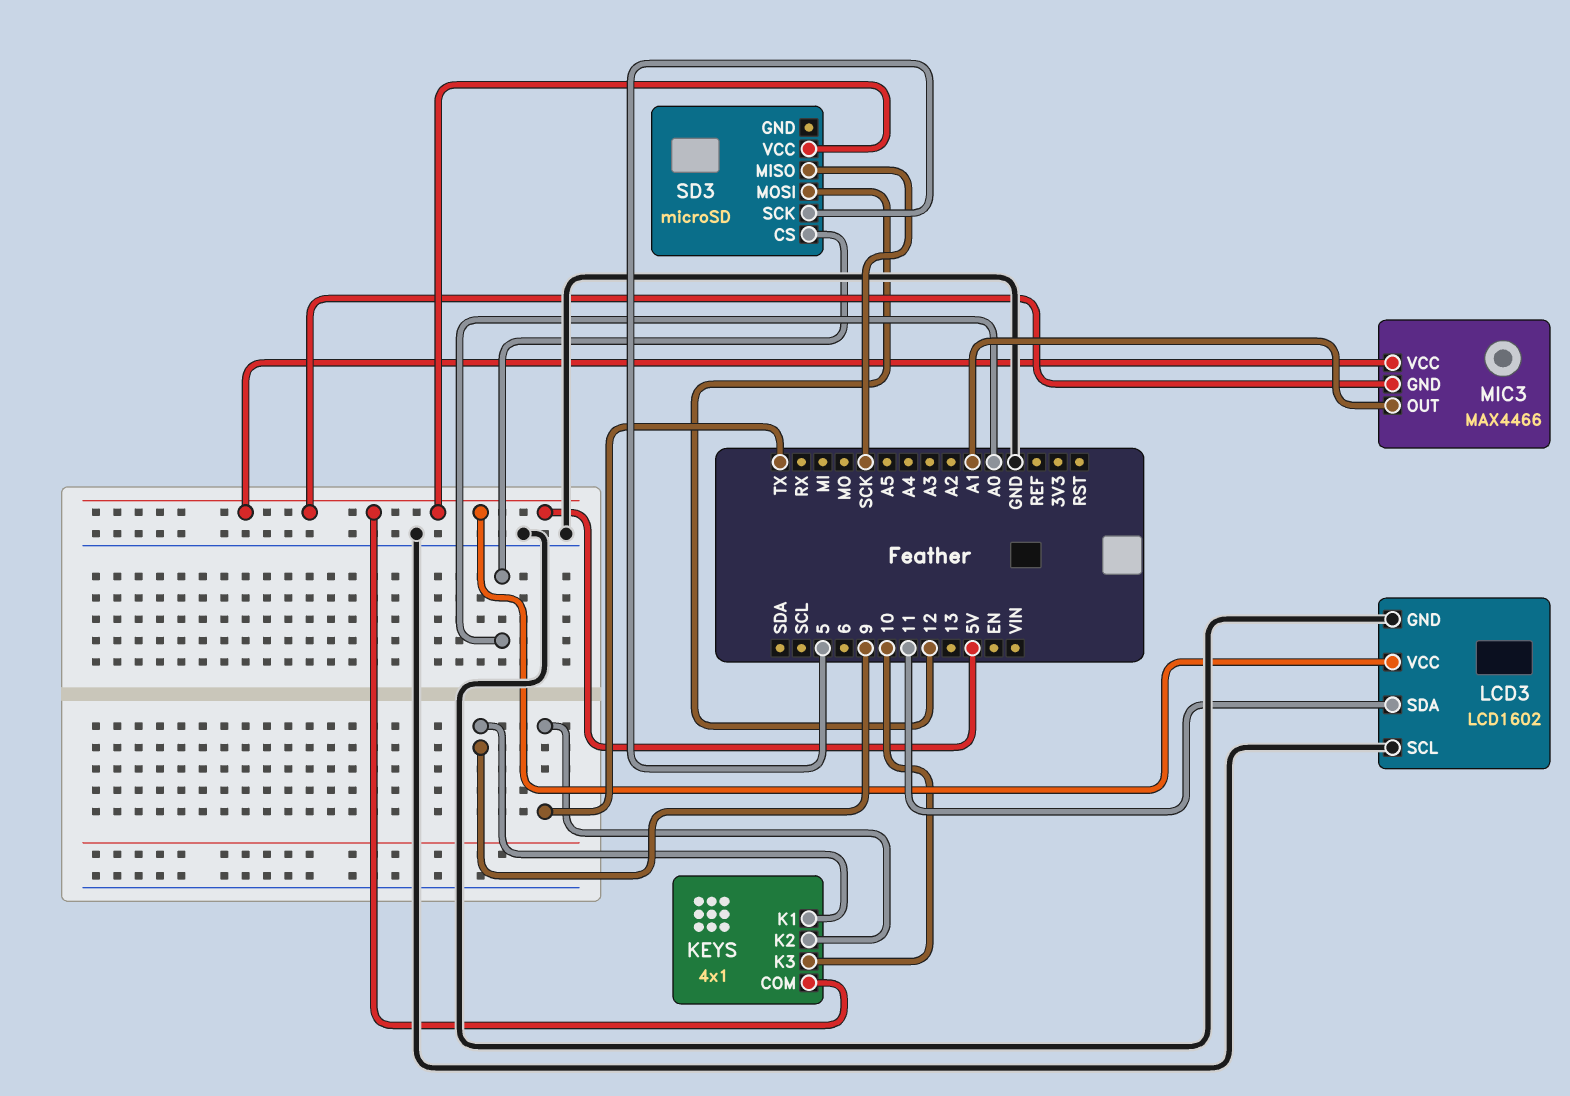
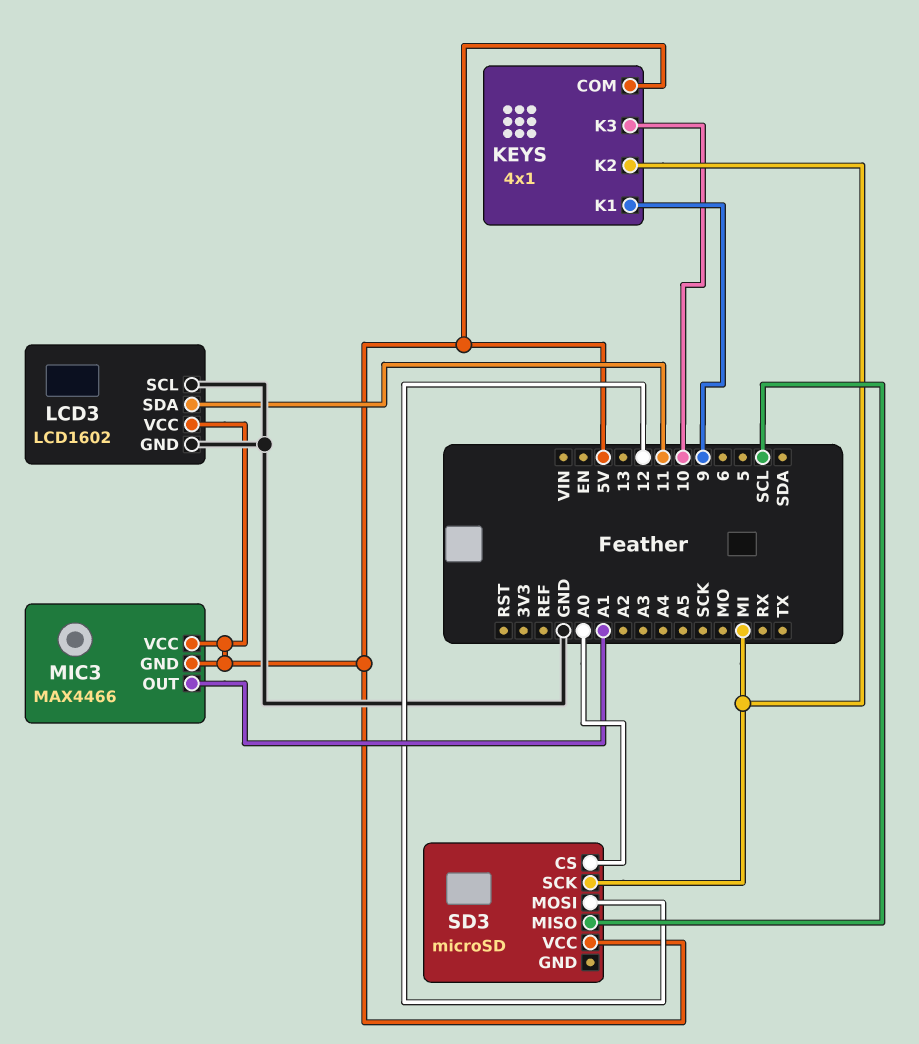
KEYS pin K2: TX -> MI
SD3 pin MISO: SCK -> SCL
SD3 pin SCK: 5 -> MI

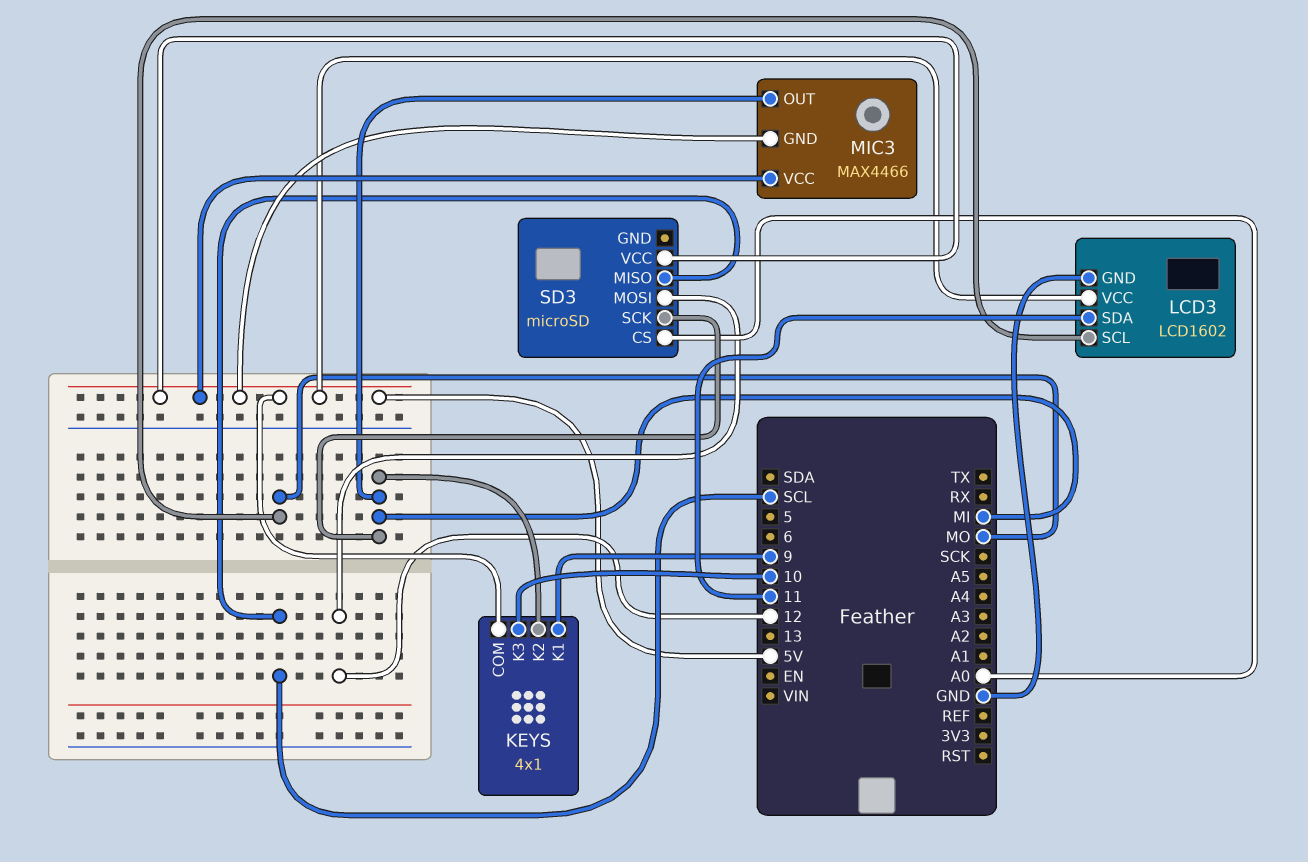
LCD3 pin SCL: GND -> MO
MIC3 pin OUT: A1 -> MI

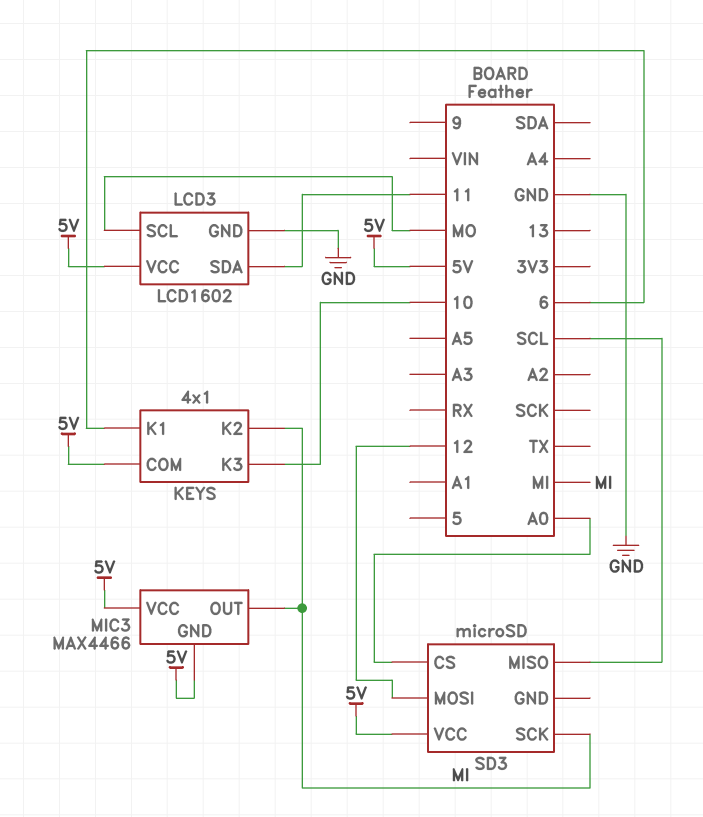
KEYS pin K1: 9 -> 6

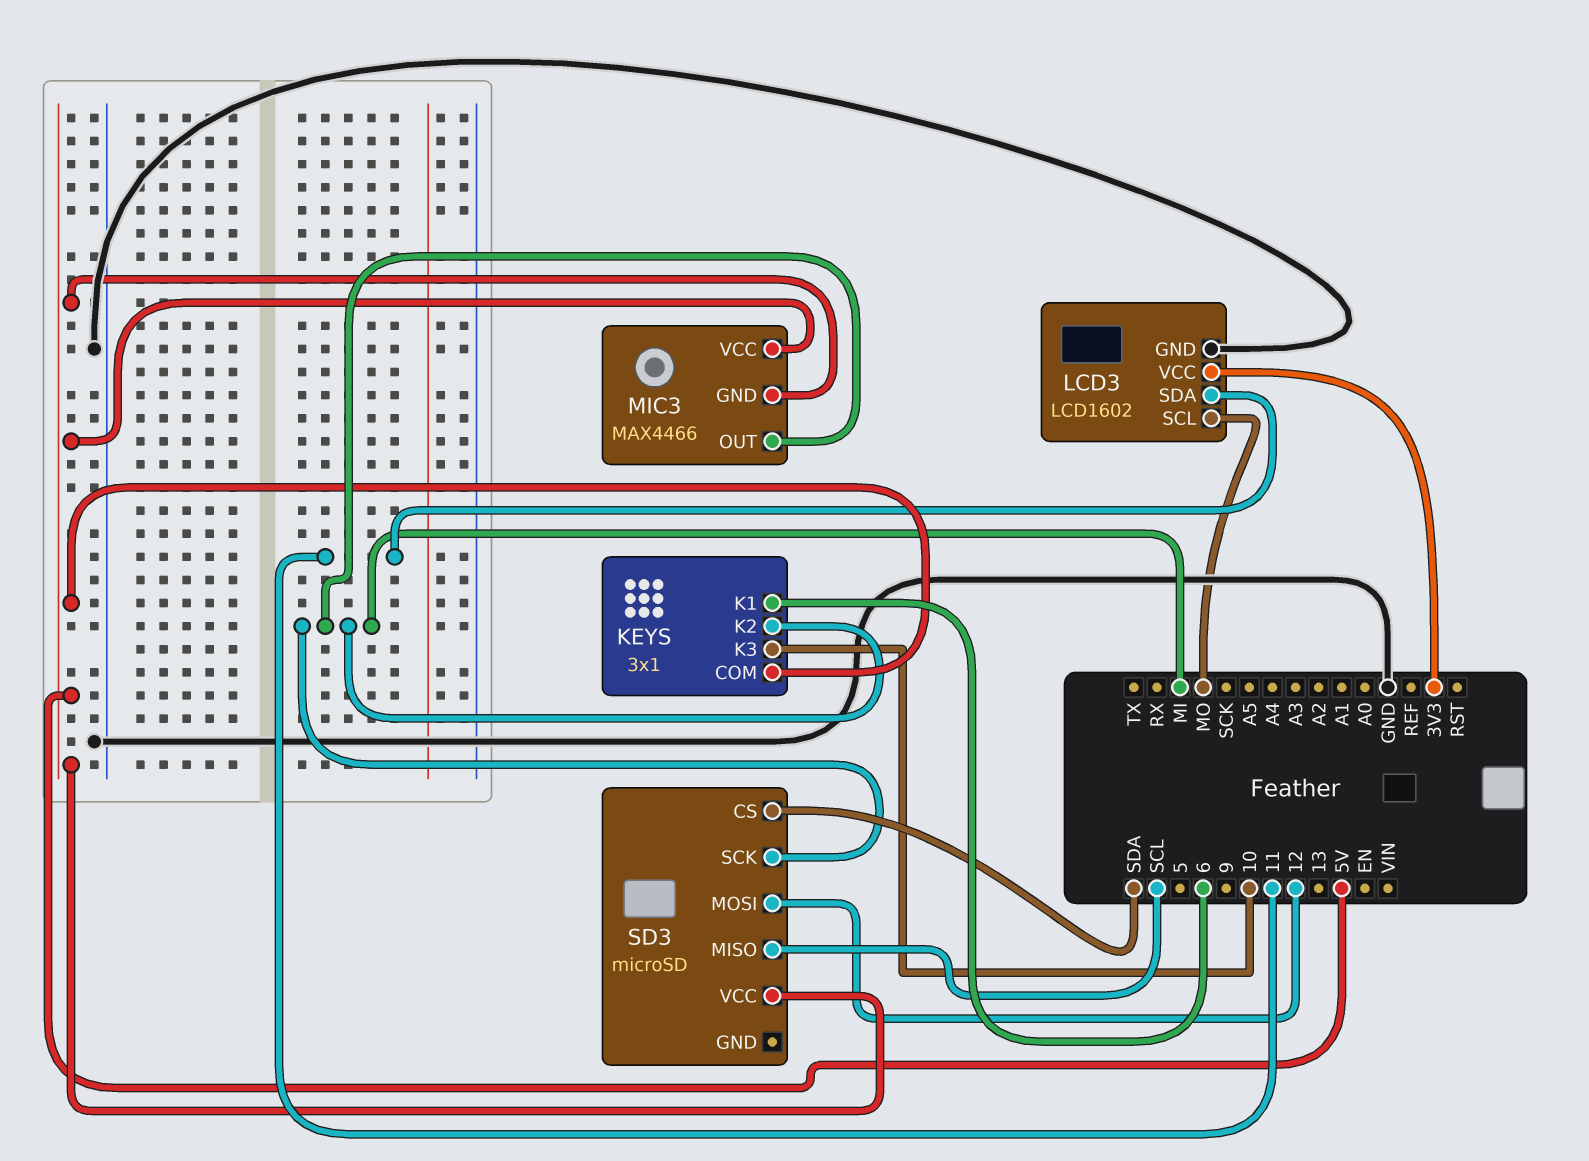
KEYS: 4x1 -> 3x1
LCD3 pin VCC: 5V -> 3V3
SD3 pin CS: A0 -> SDA

